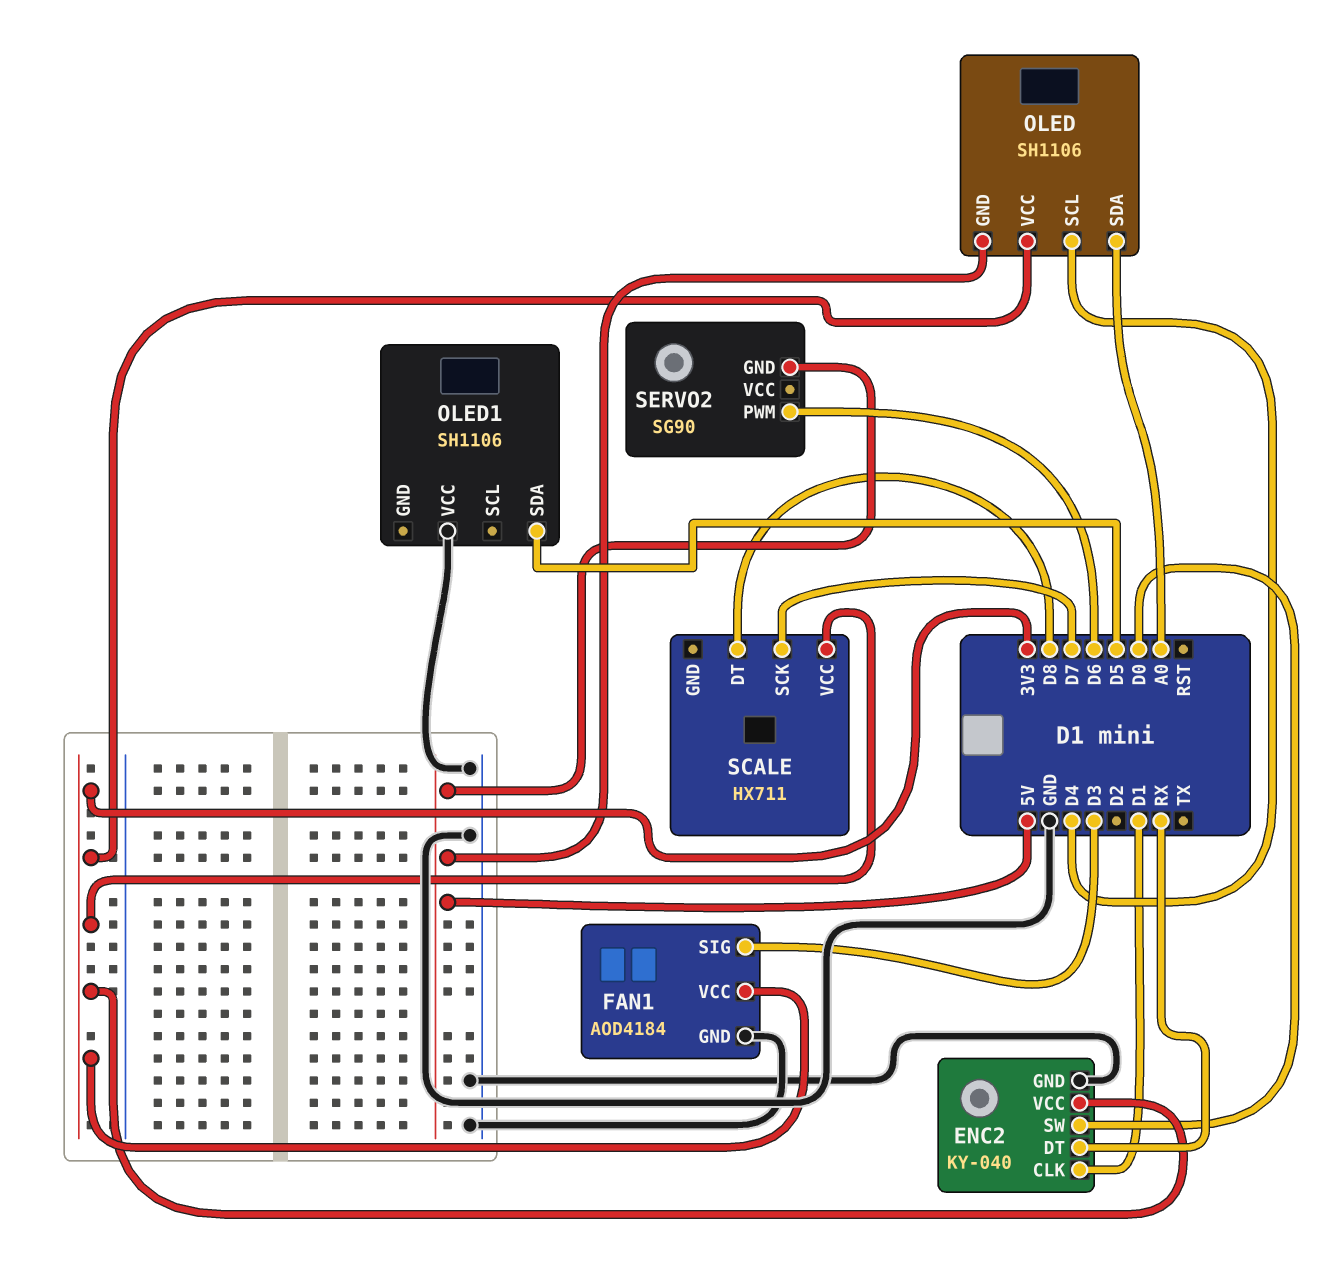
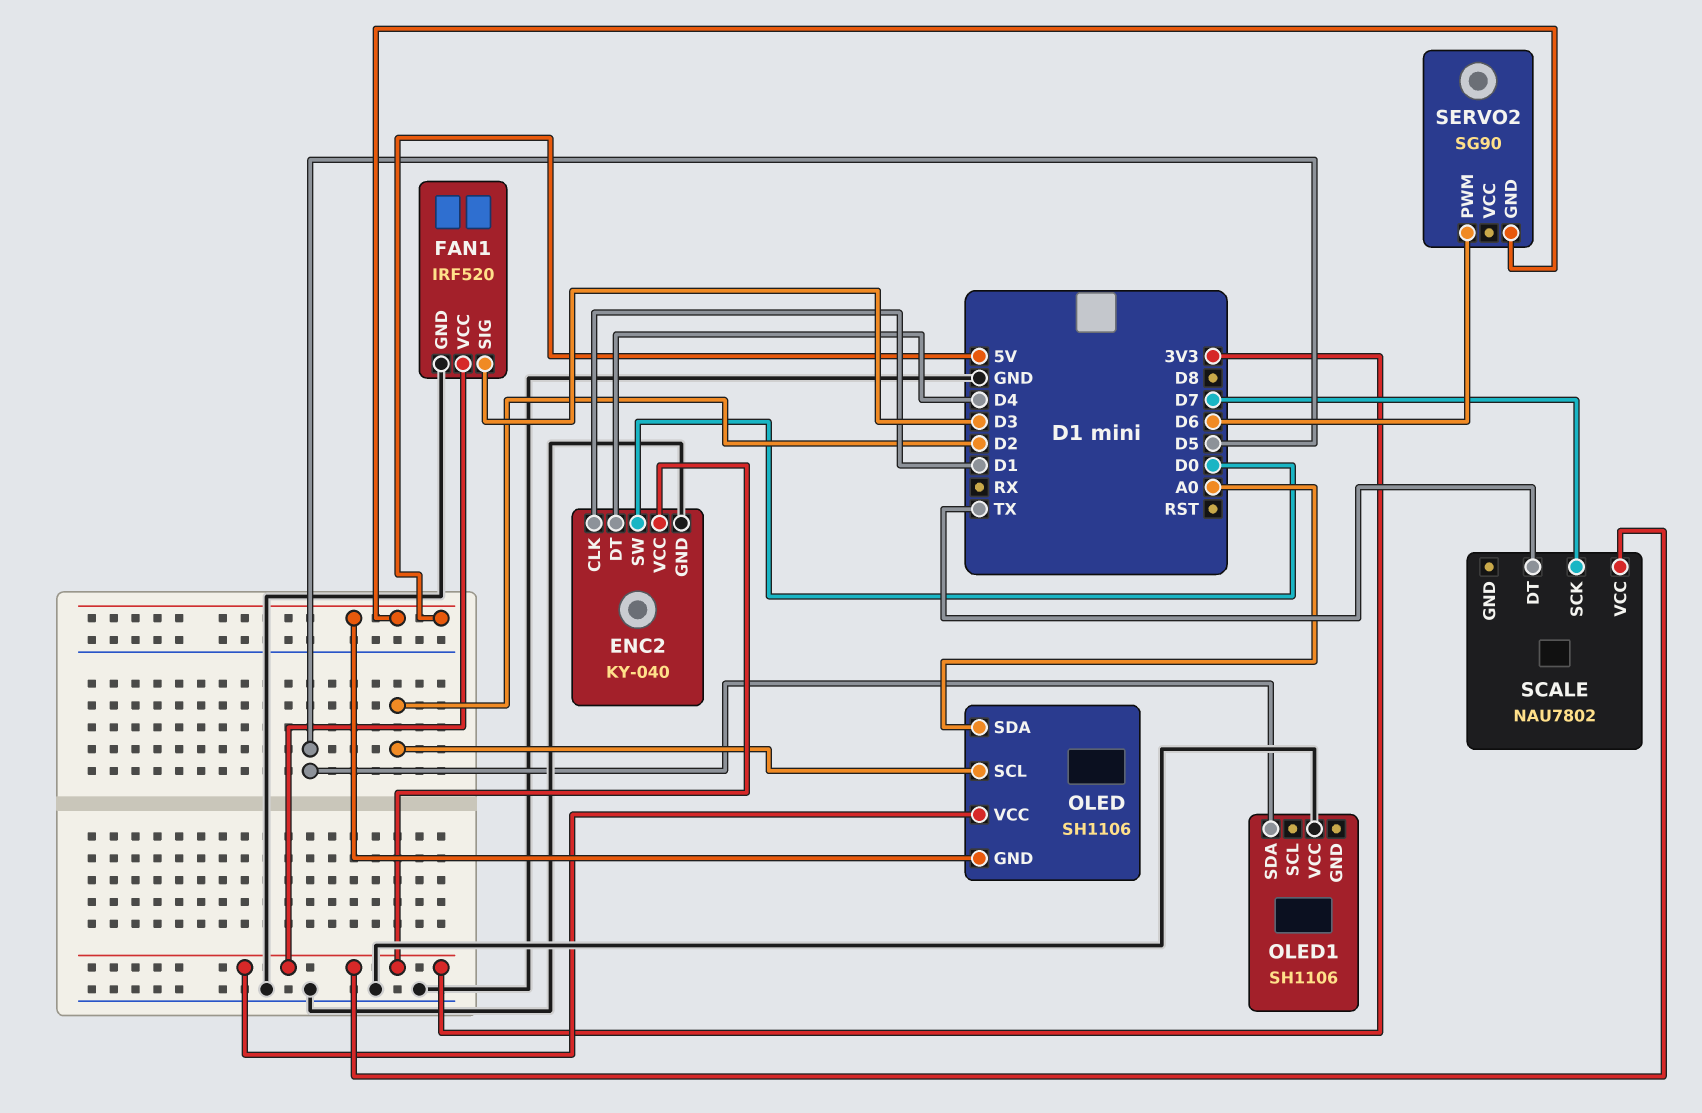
ENC2 pin DT: RX -> D4
FAN1: AOD4184 -> IRF520
OLED pin SCL: D4 -> D2
SCALE: HX711 -> NAU7802
SCALE pin DT: D8 -> TX

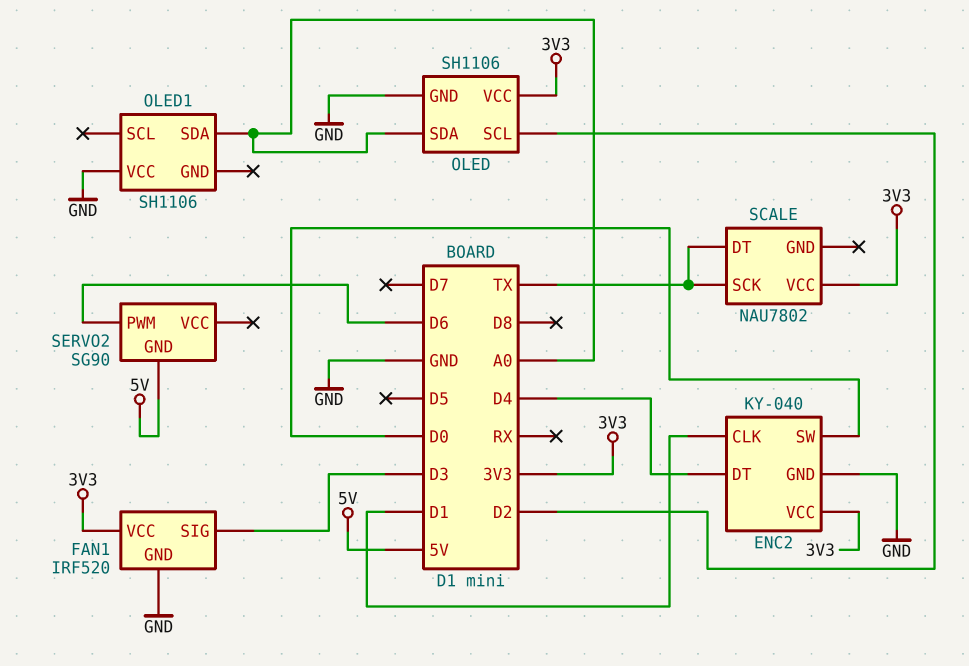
OLED pin GND: 5V -> GND
OLED1 pin SDA: D5 -> A0
SCALE pin SCK: D7 -> TX

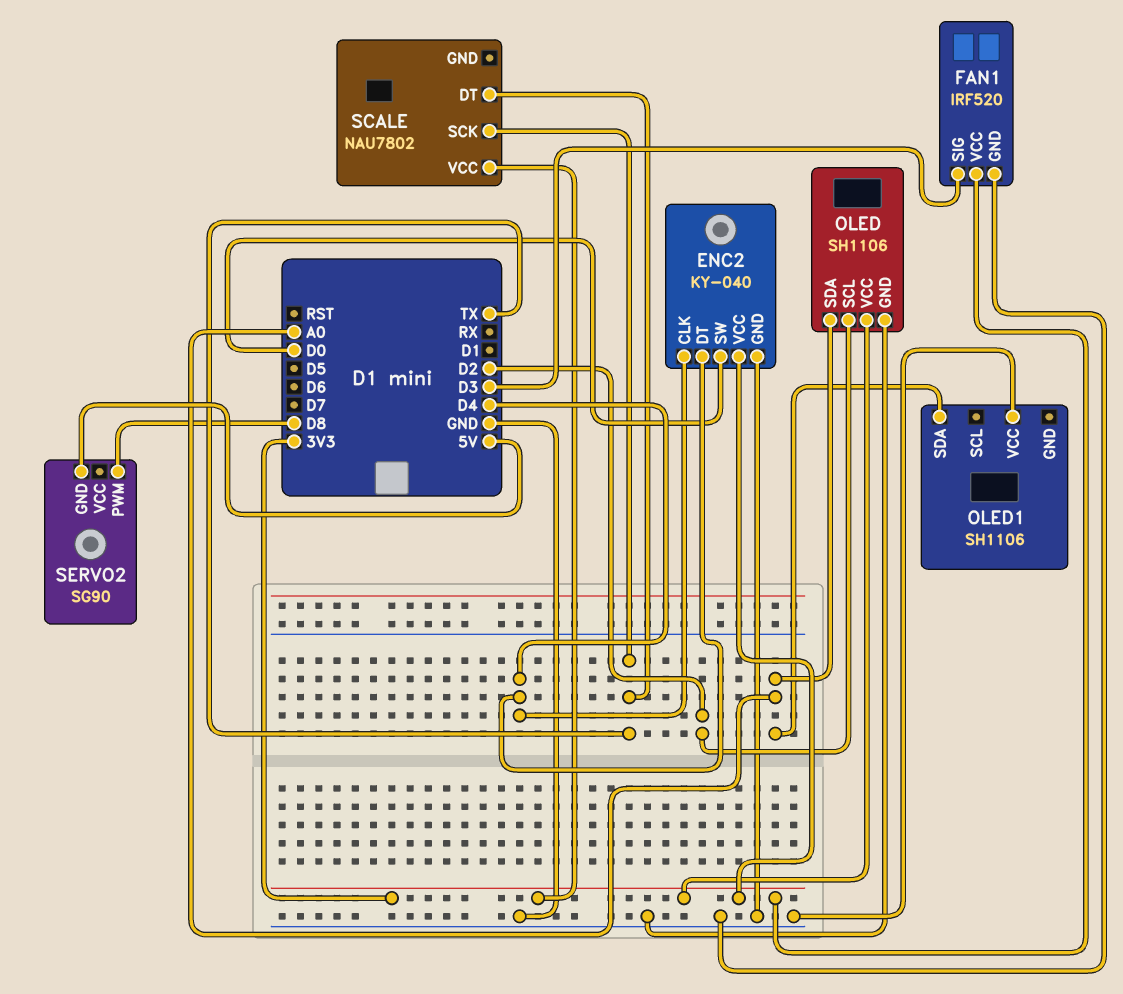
ENC2 pin CLK: D1 -> D4
SERVO2 pin PWM: D6 -> D8

